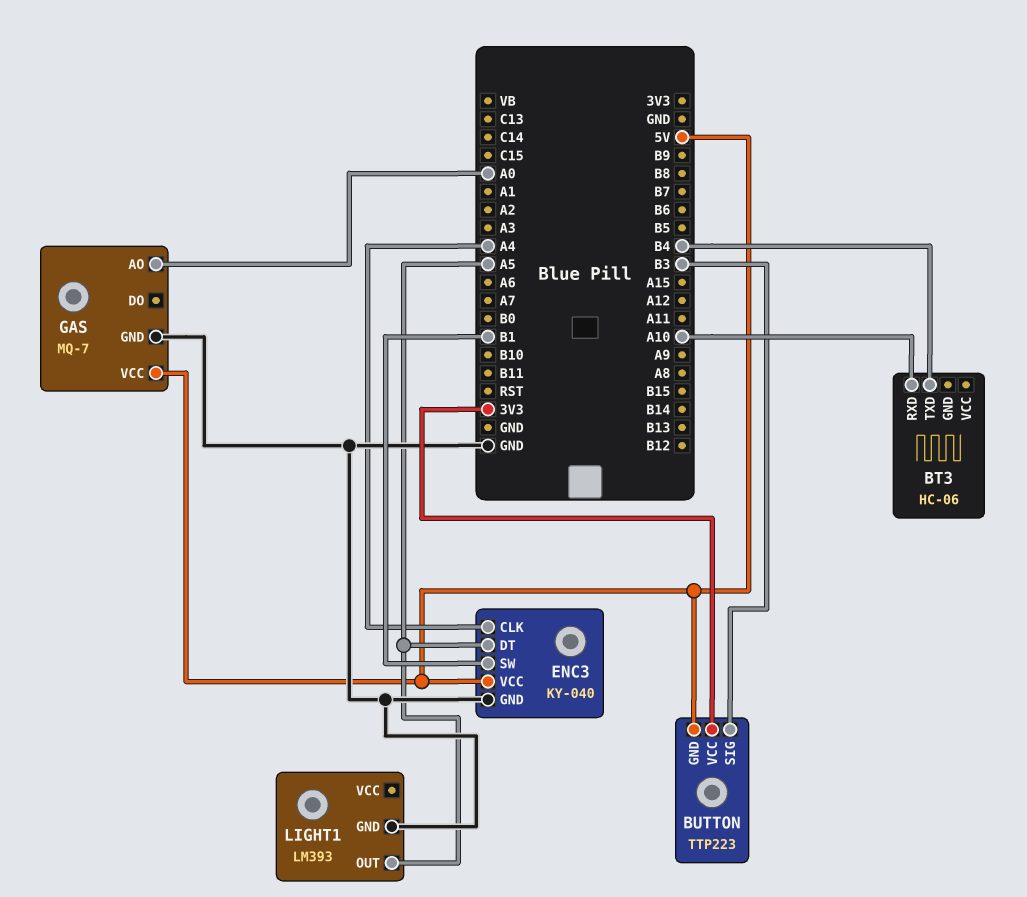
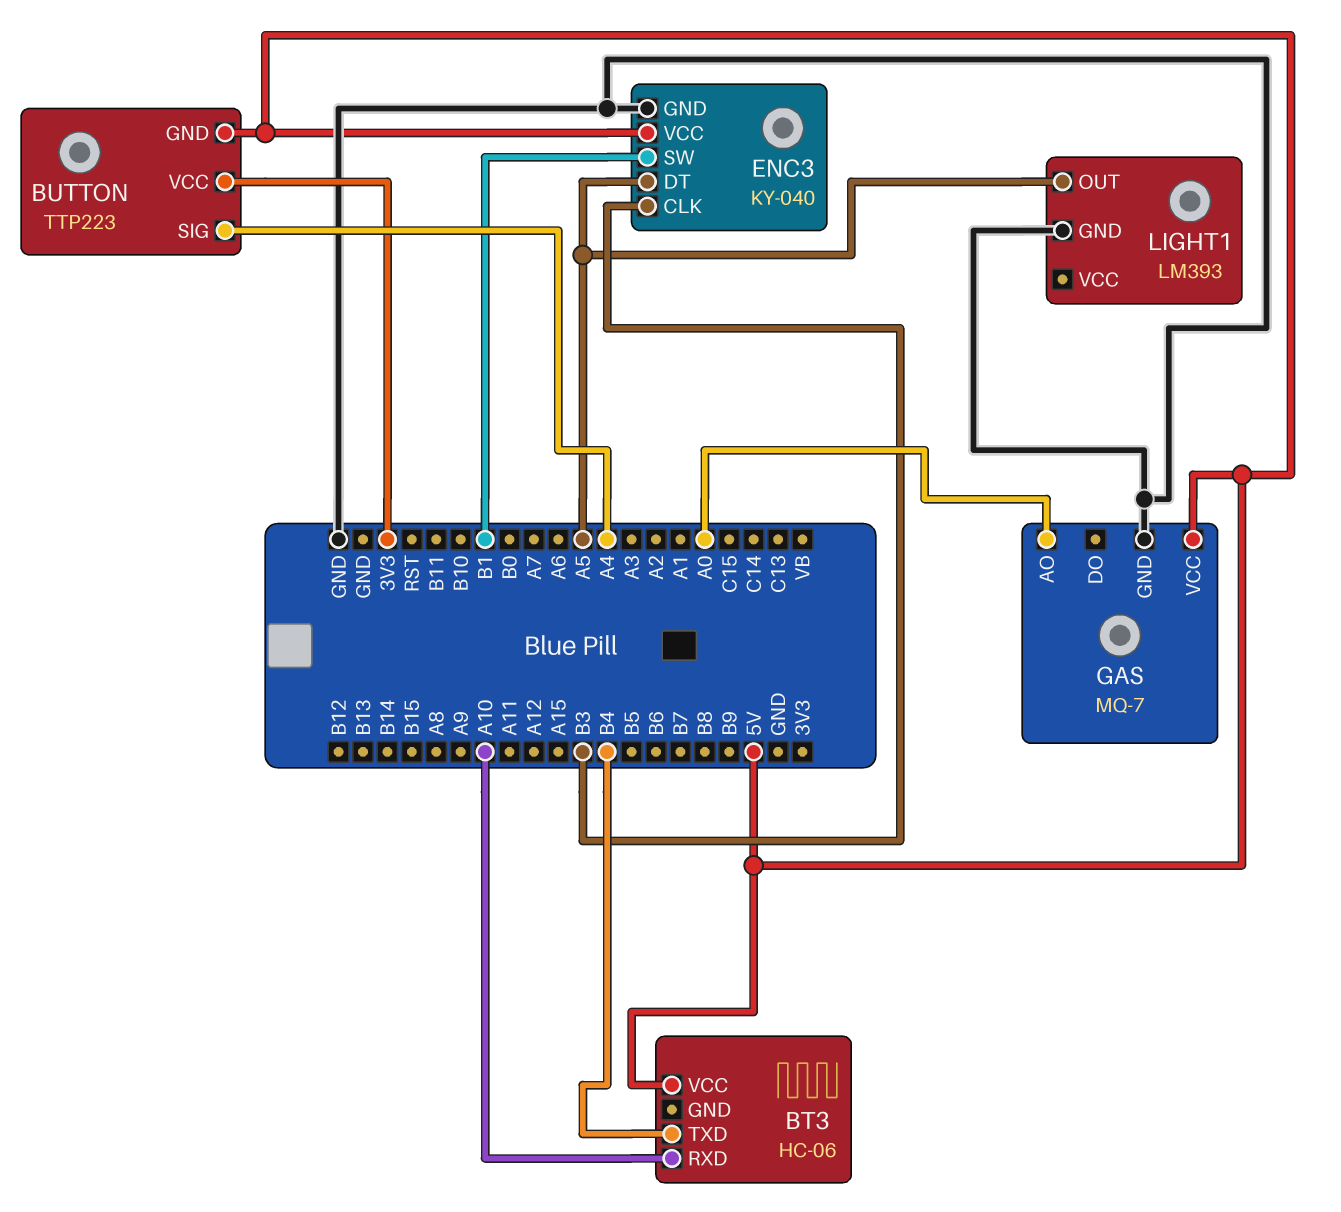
BT3 pin VCC: none -> 5V
BUTTON pin SIG: B3 -> A4
ENC3 pin CLK: A4 -> B3

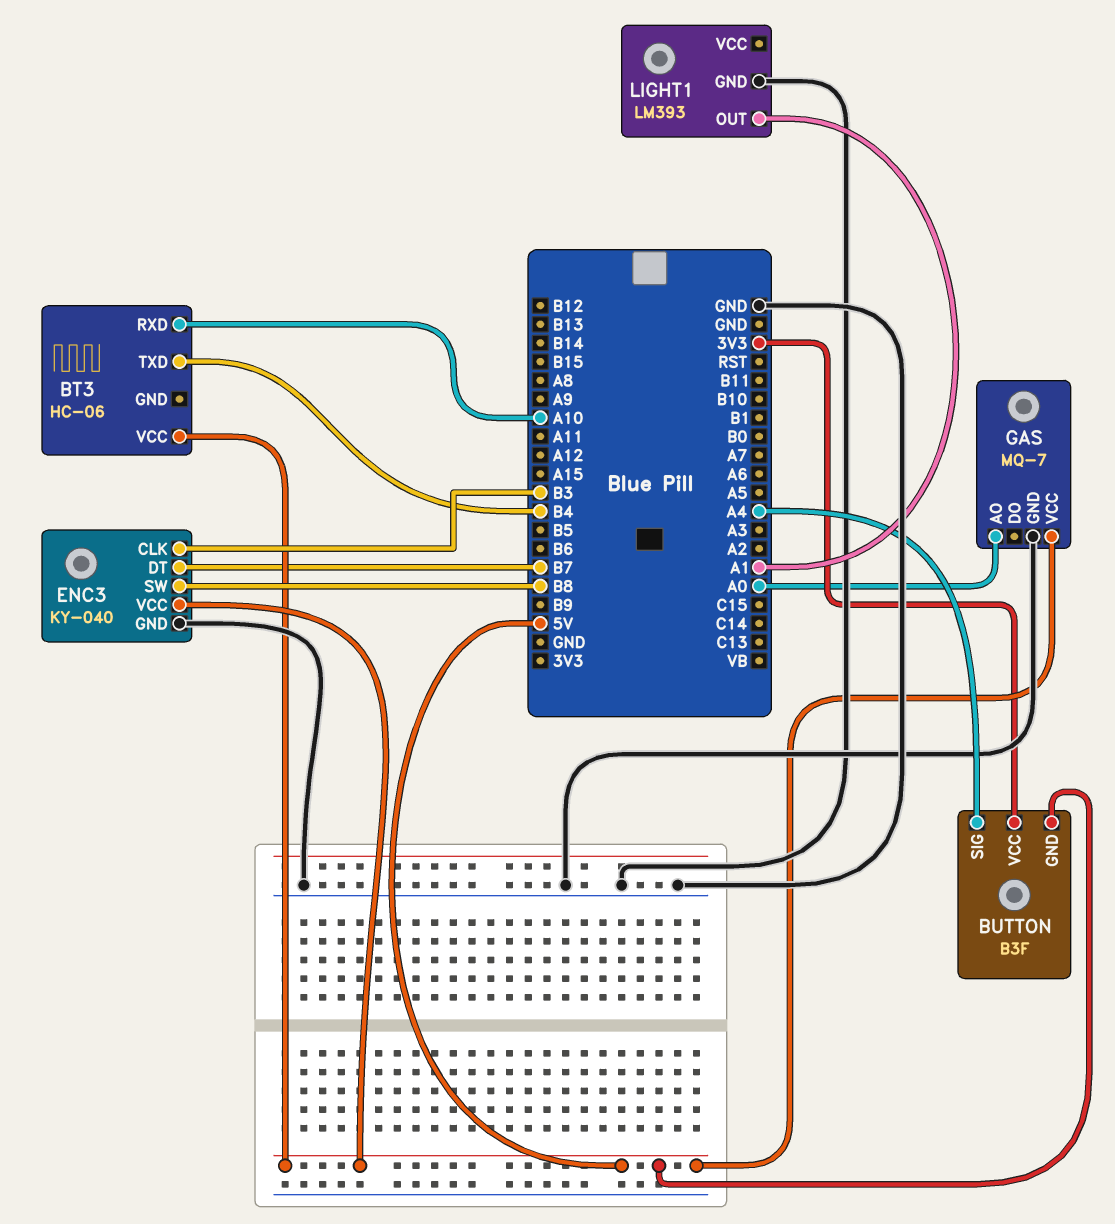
BUTTON: TTP223 -> B3F
ENC3 pin DT: A5 -> B7
ENC3 pin SW: B1 -> B8
LIGHT1 pin OUT: A5 -> A1

